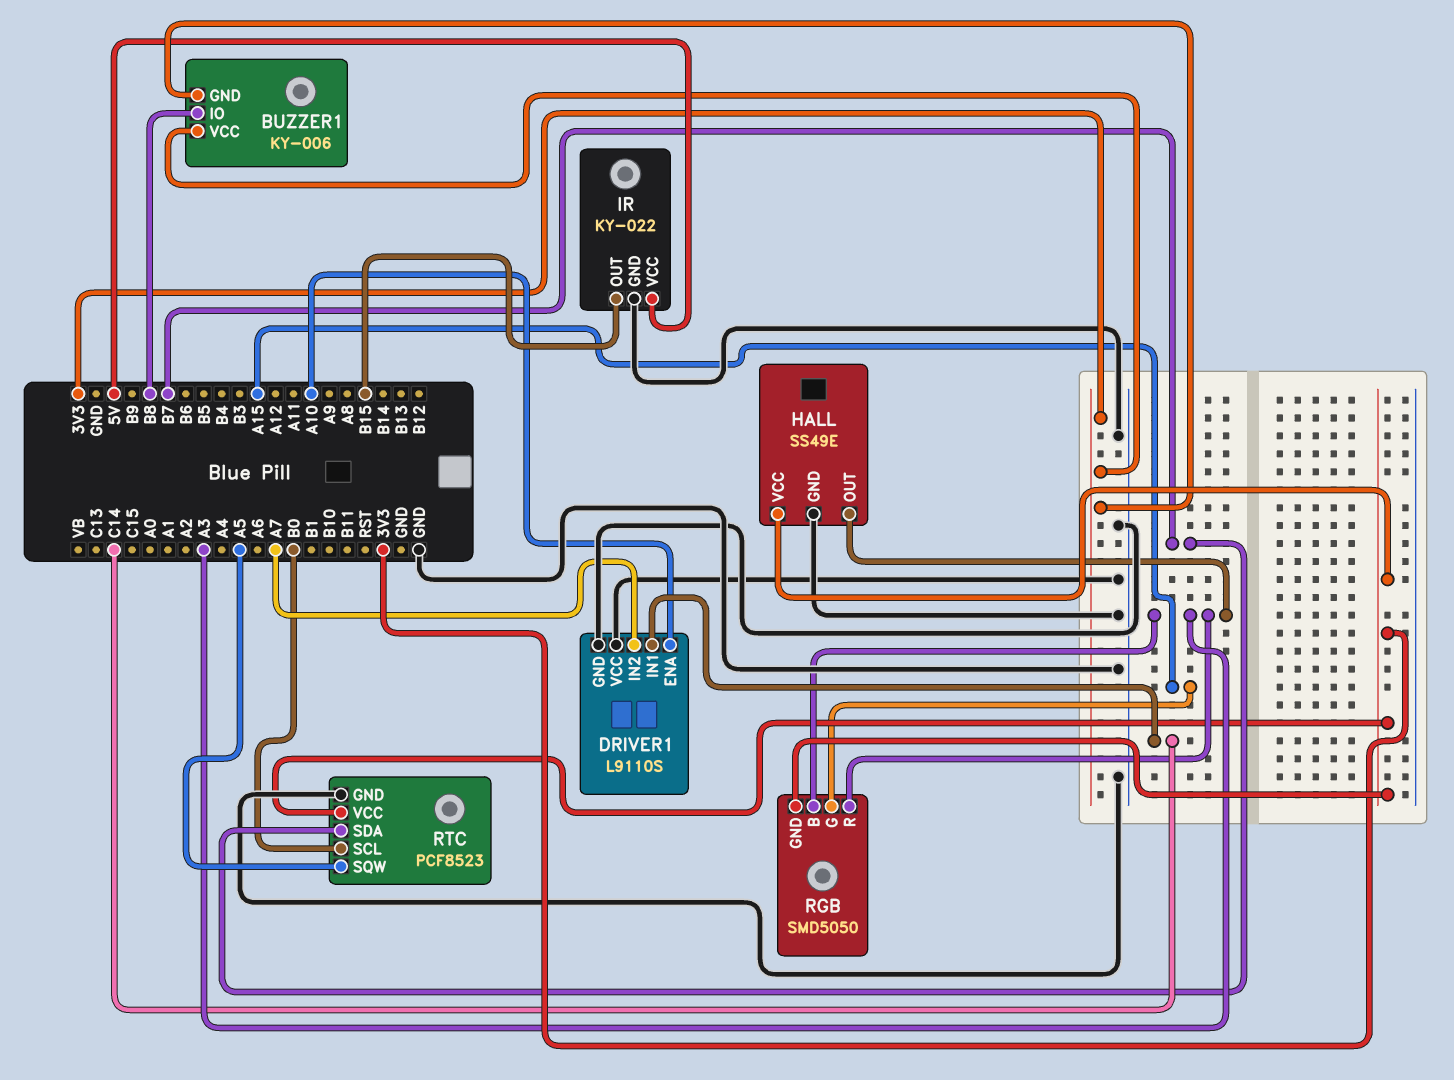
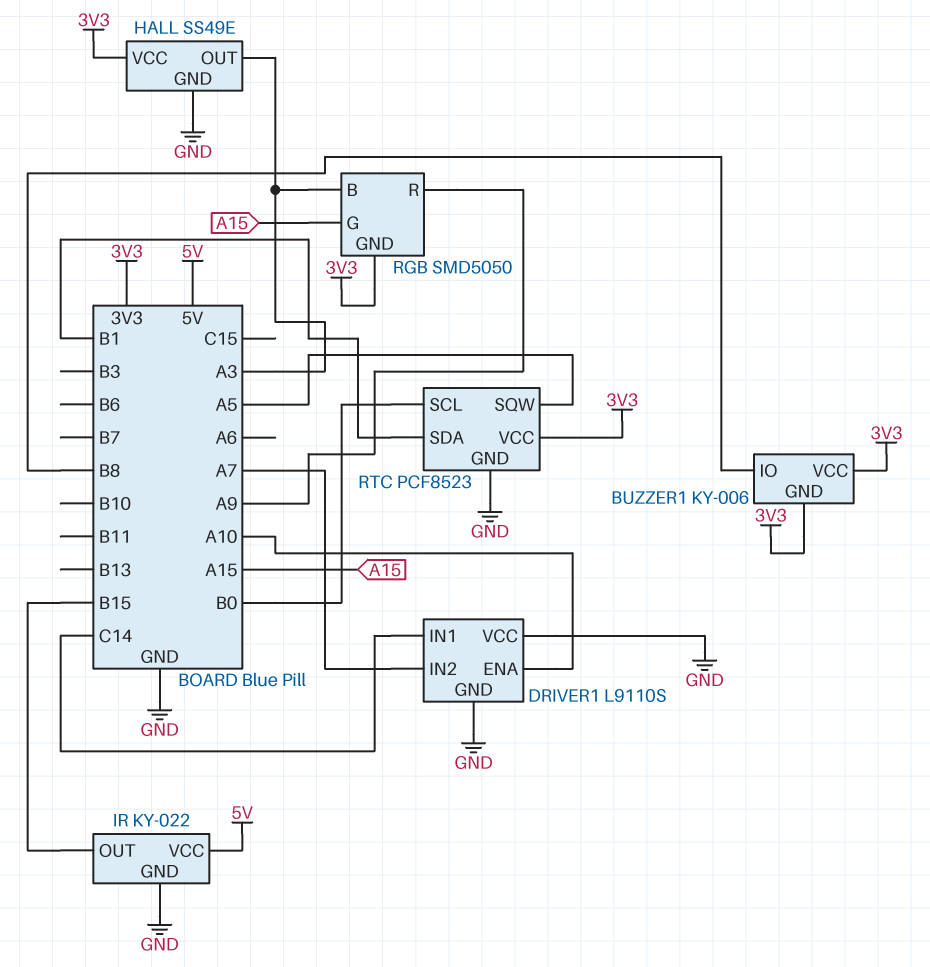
RGB pin R: A3 -> A9
RTC pin SDA: B7 -> B1

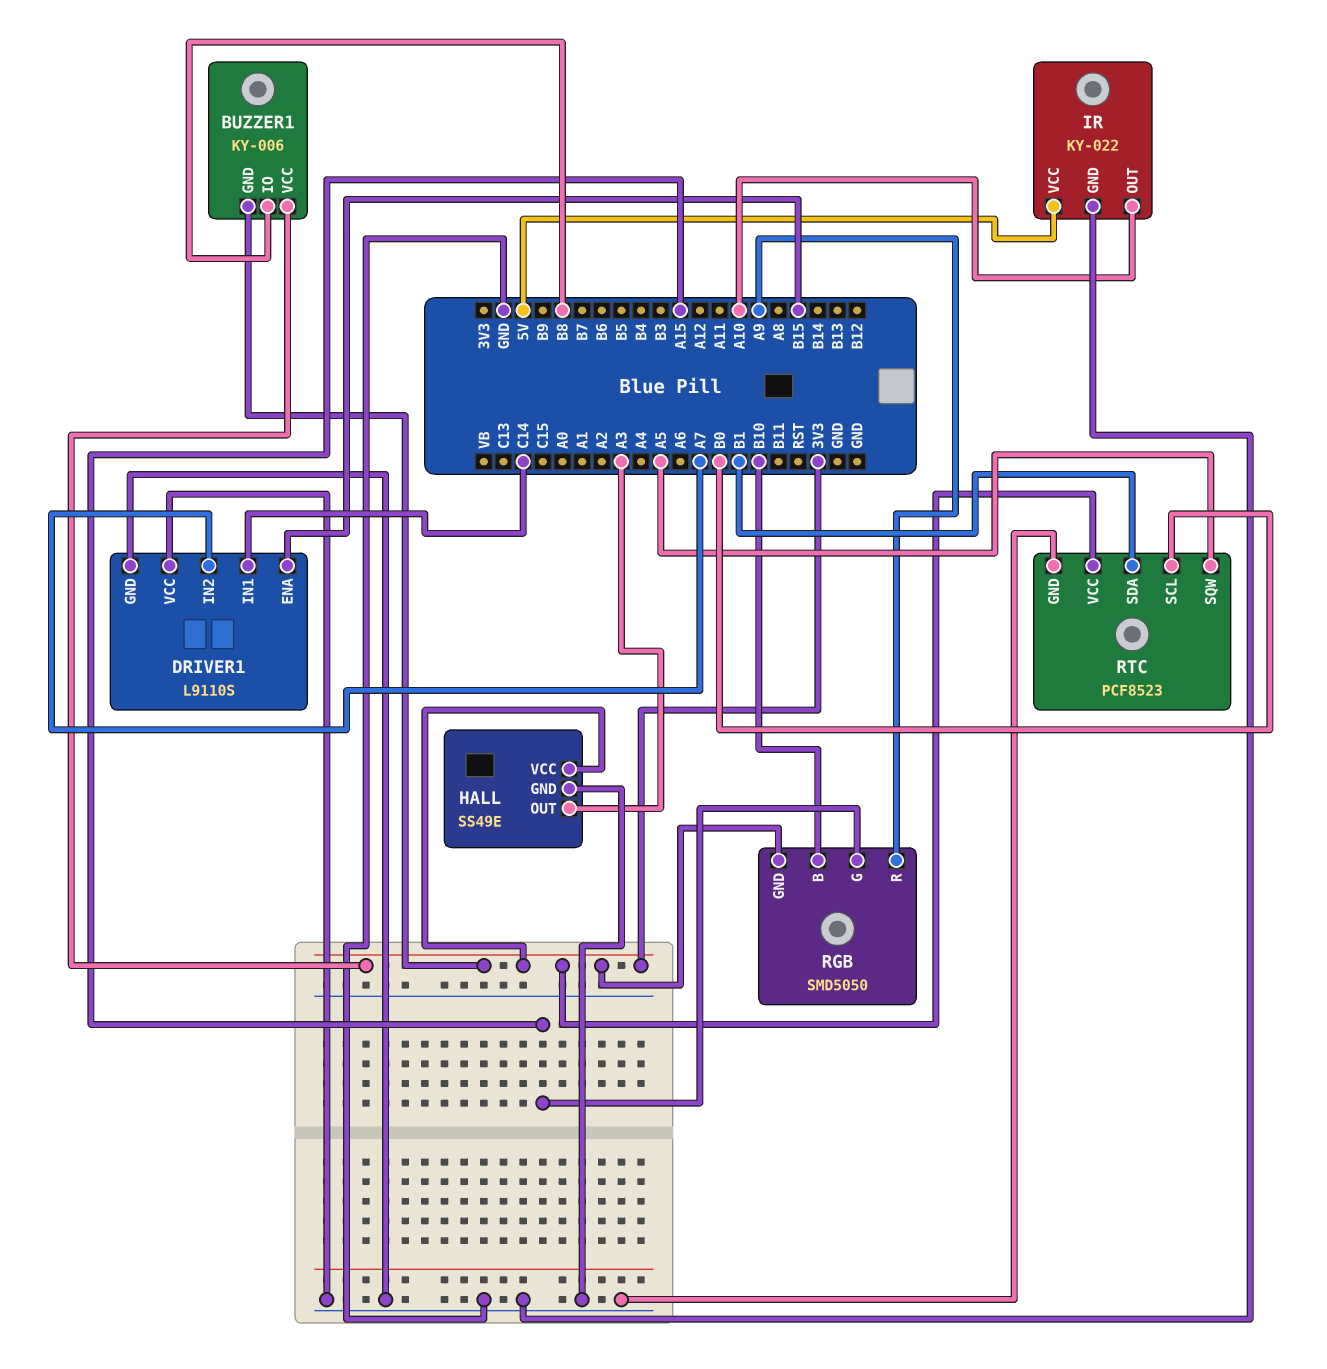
DRIVER1 pin ENA: A10 -> B15
IR pin OUT: B15 -> A10
RGB pin B: A3 -> B10

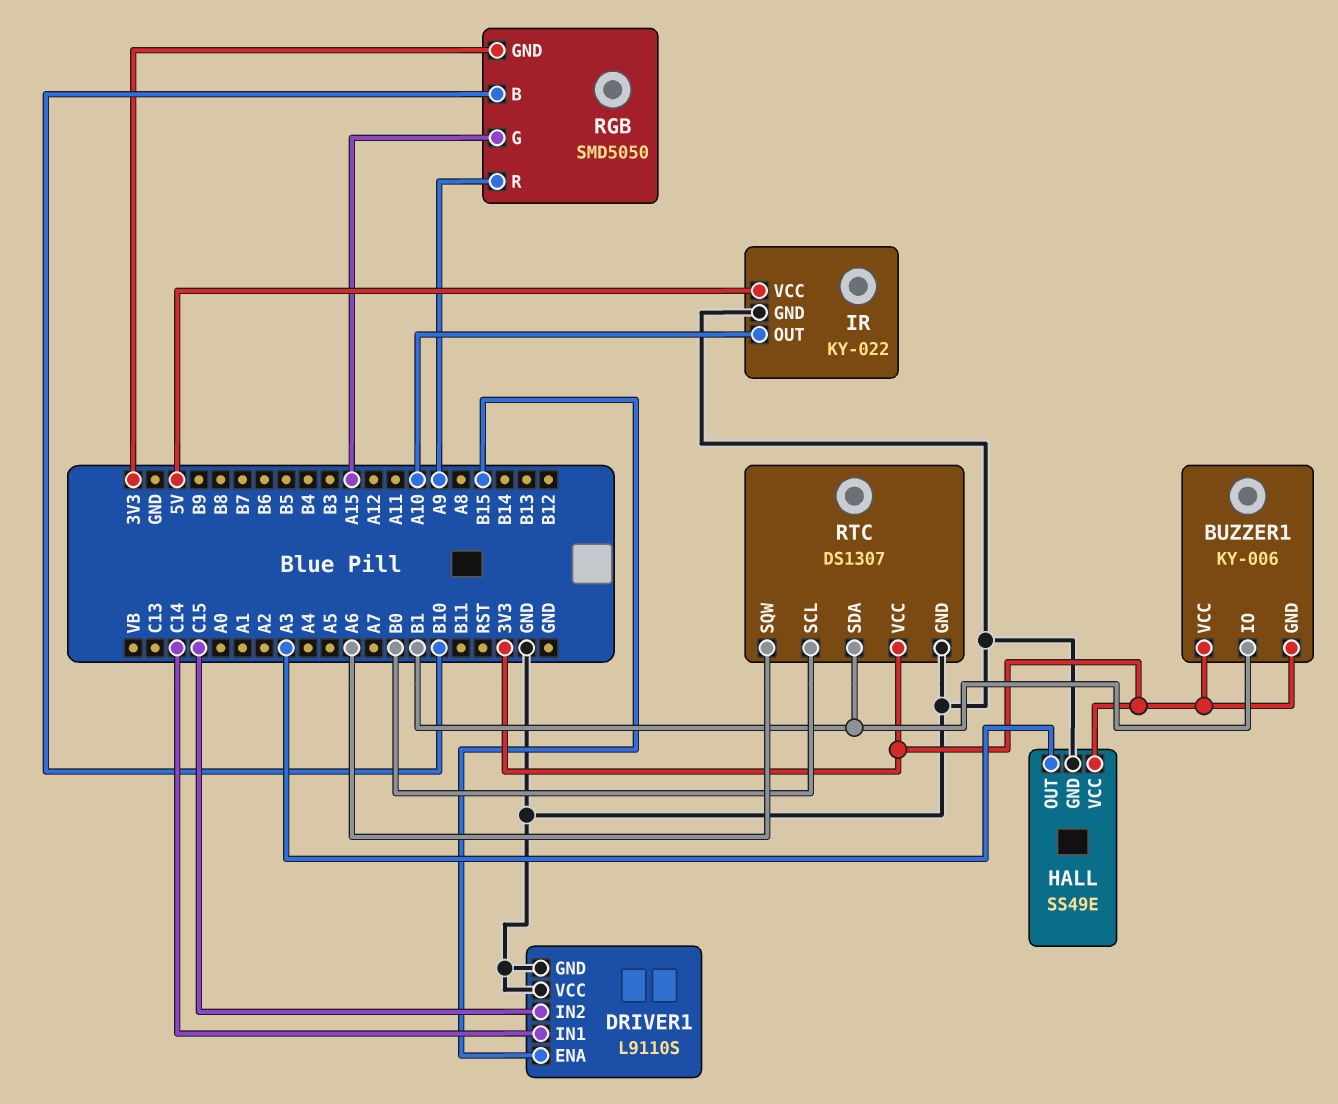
BUZZER1 pin IO: B8 -> B1
DRIVER1 pin IN2: A7 -> C15
RTC: PCF8523 -> DS1307
RTC pin SQW: A5 -> A6

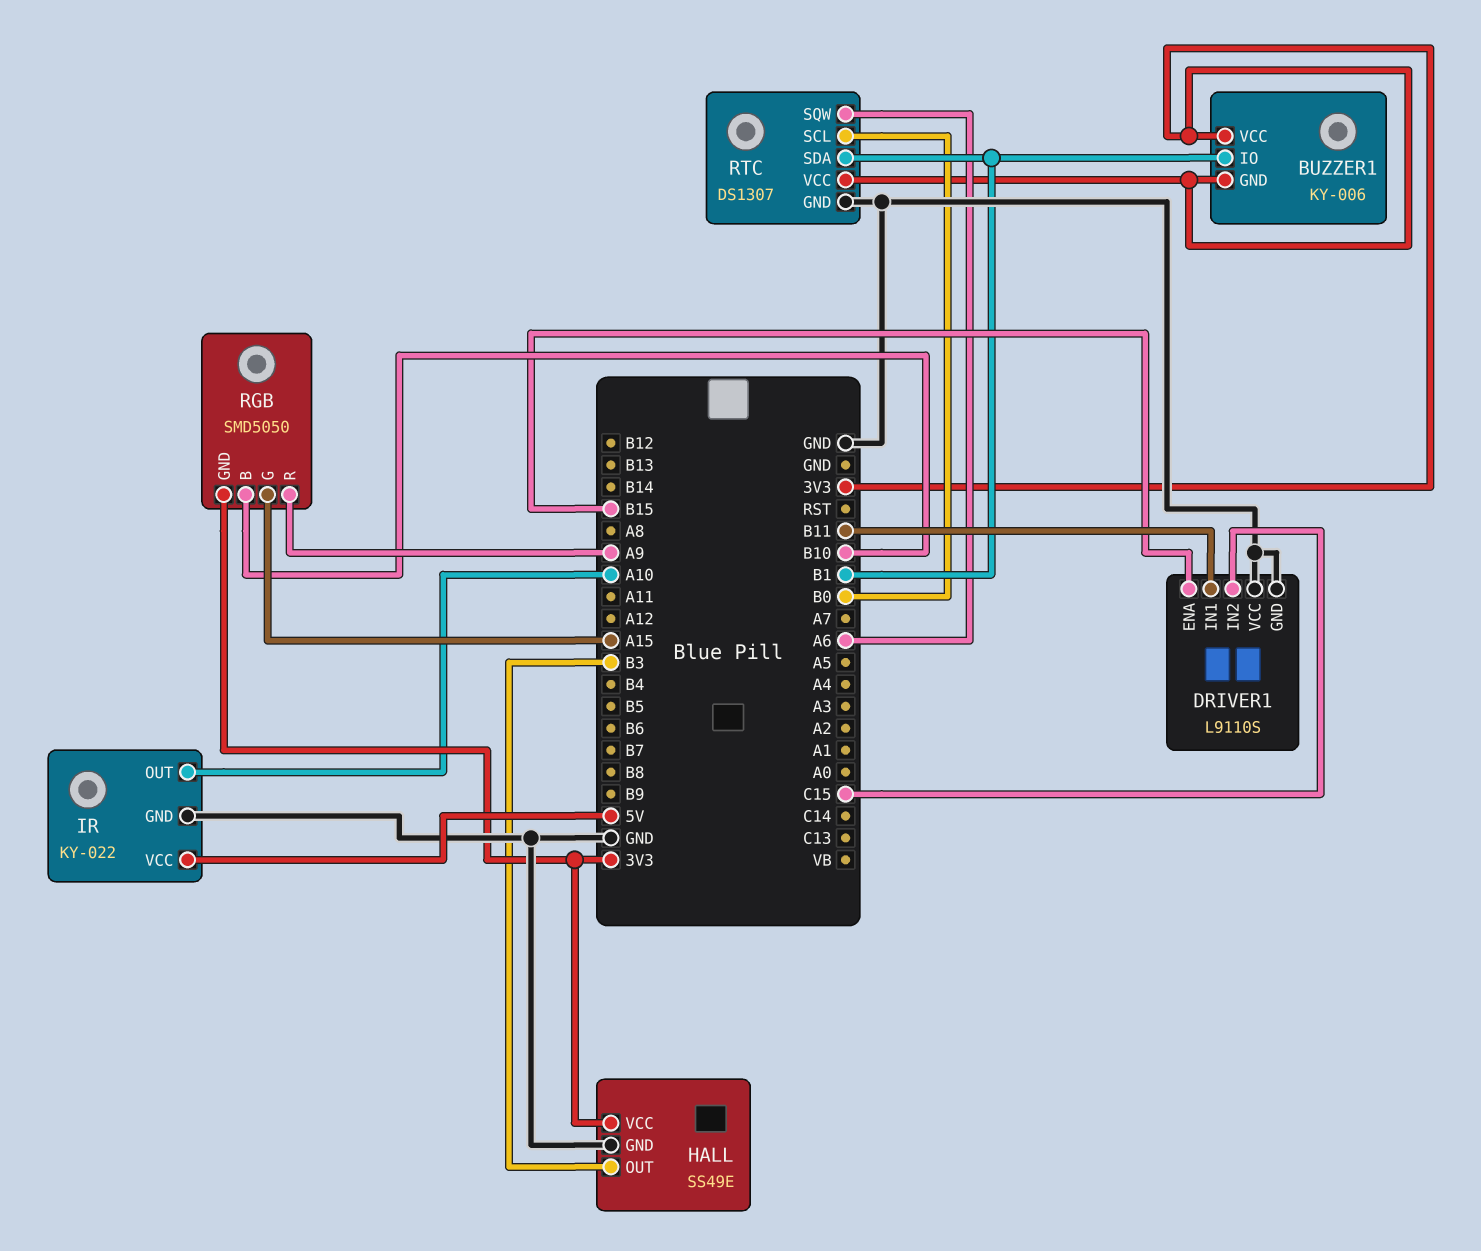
DRIVER1 pin IN1: C14 -> B11
HALL pin OUT: A3 -> B3

